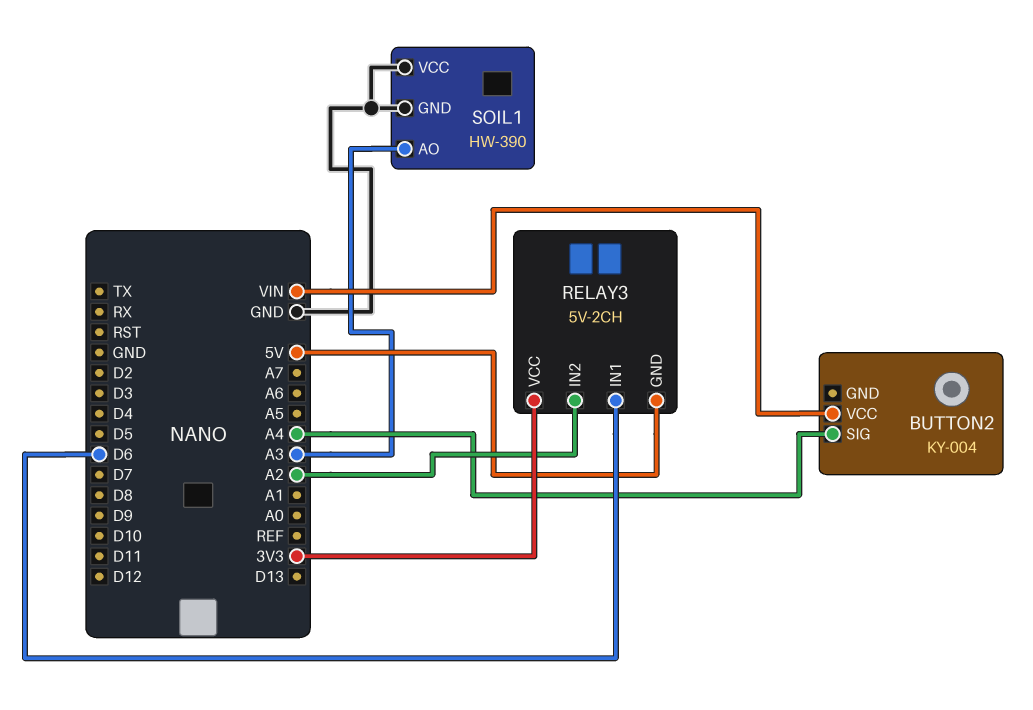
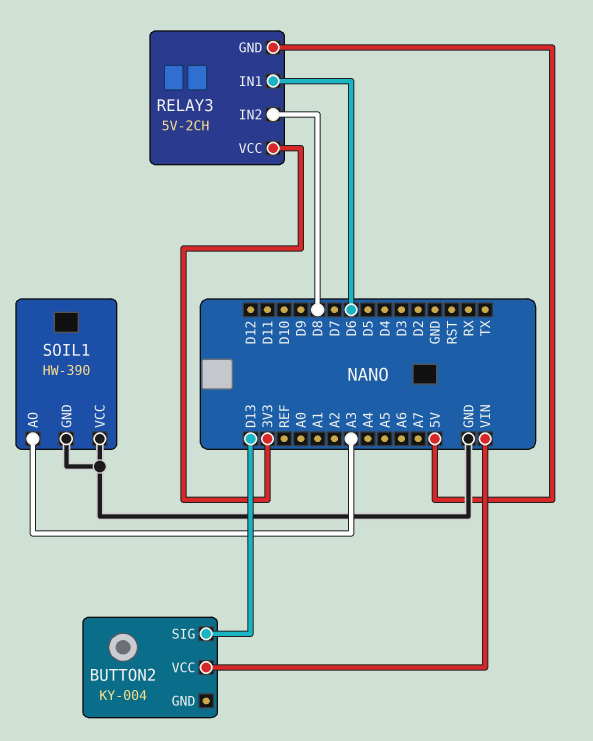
BUTTON2 pin SIG: A4 -> D13
RELAY3 pin IN2: A2 -> D8

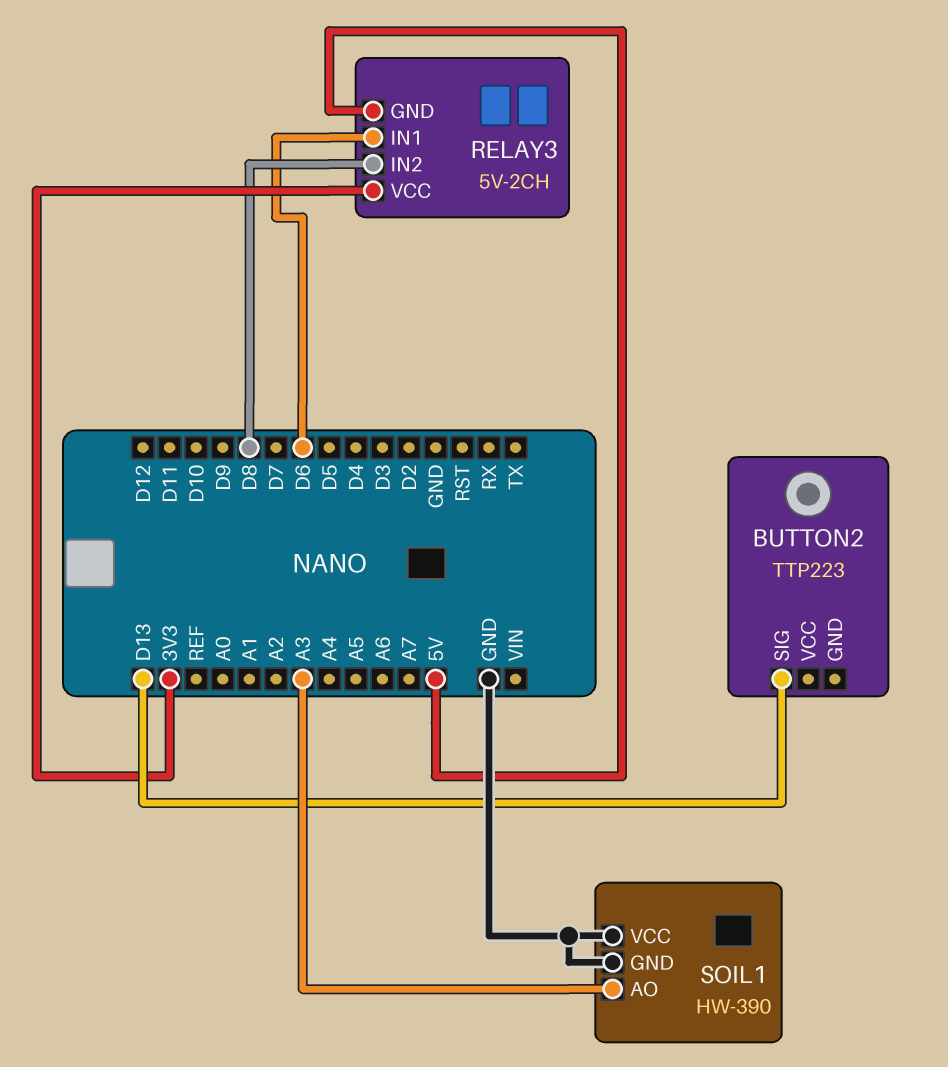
BUTTON2: KY-004 -> TTP223
BUTTON2 pin VCC: VIN -> none

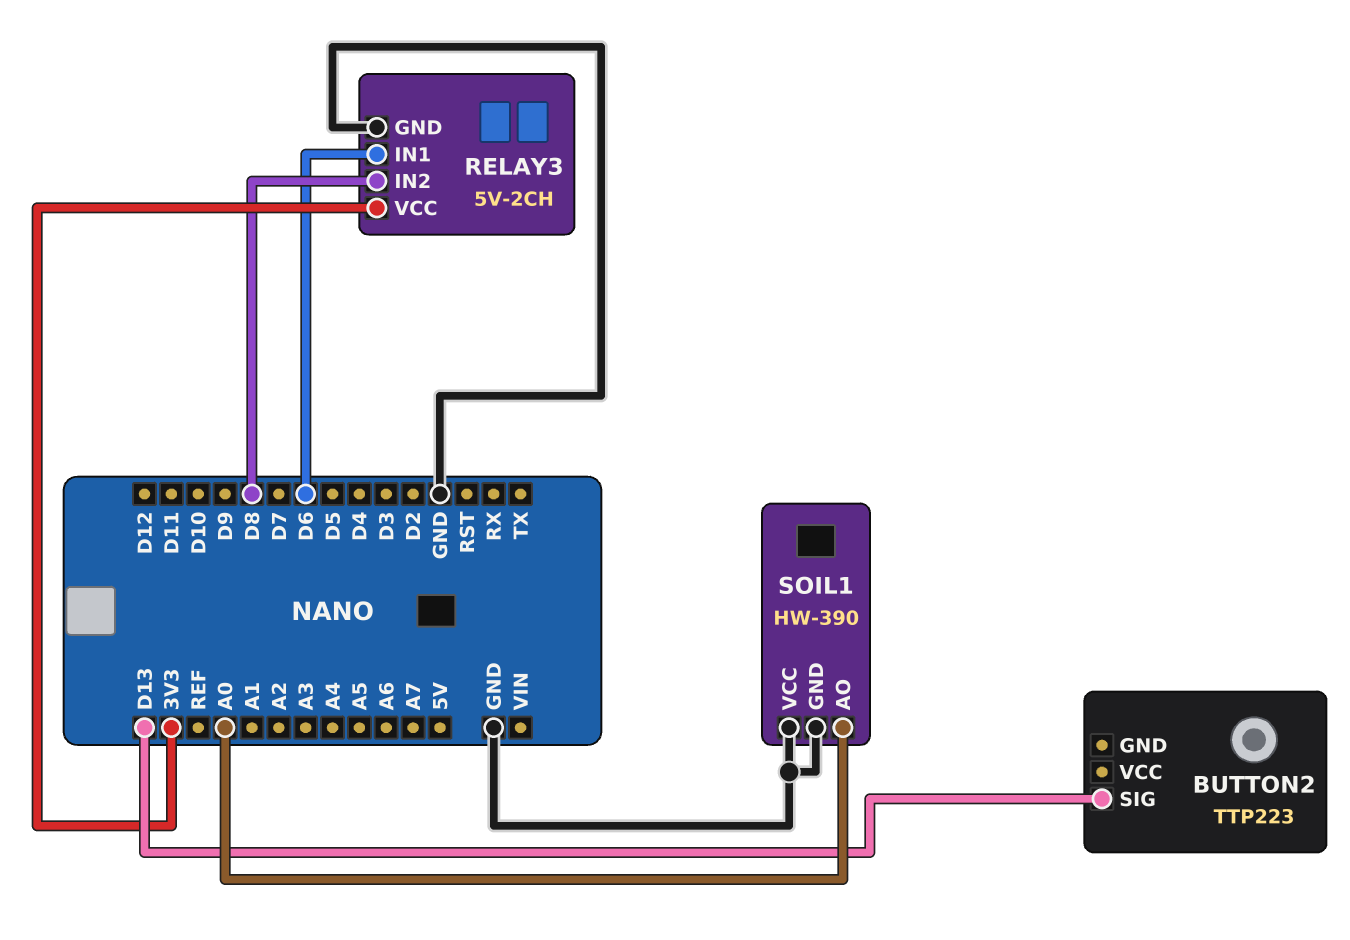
RELAY3 pin GND: 5V -> GND
SOIL1 pin AO: A3 -> A0

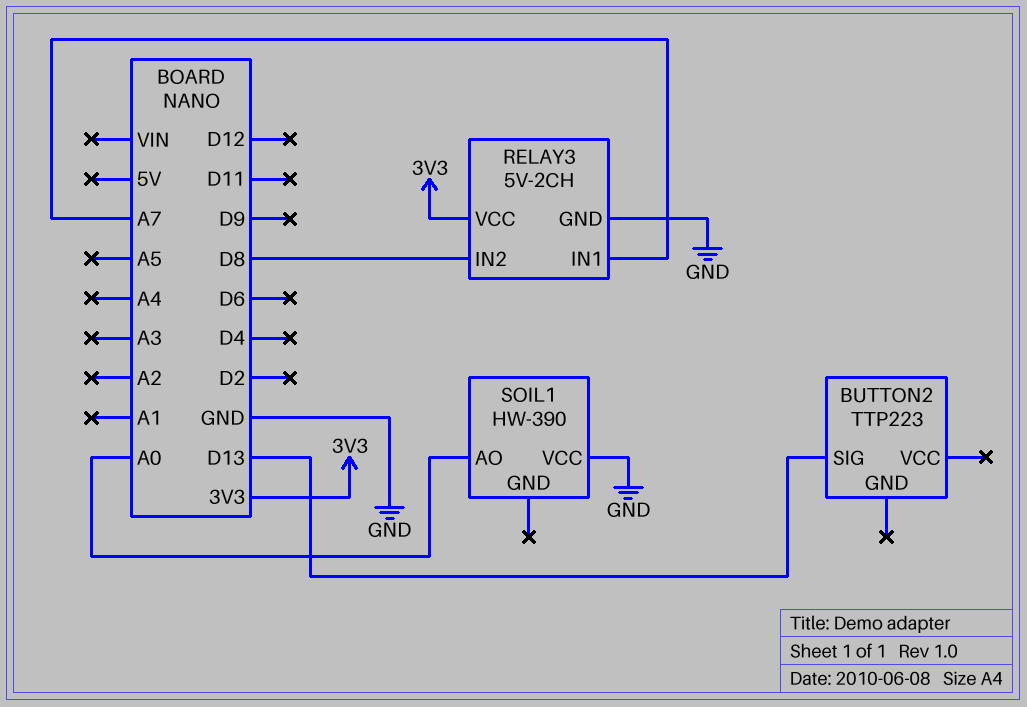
RELAY3 pin IN1: D6 -> A7
SOIL1 pin GND: GND -> none

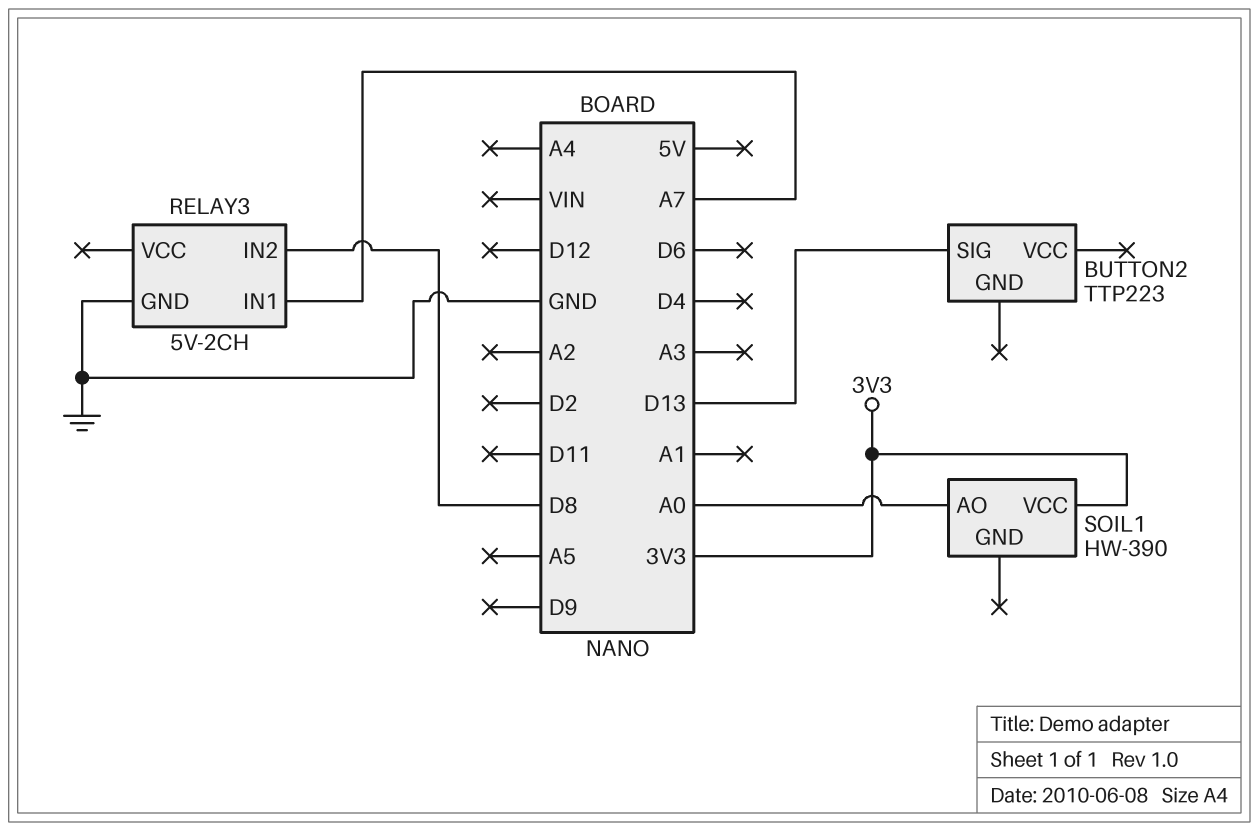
RELAY3 pin VCC: 3V3 -> none
SOIL1 pin VCC: GND -> 3V3

